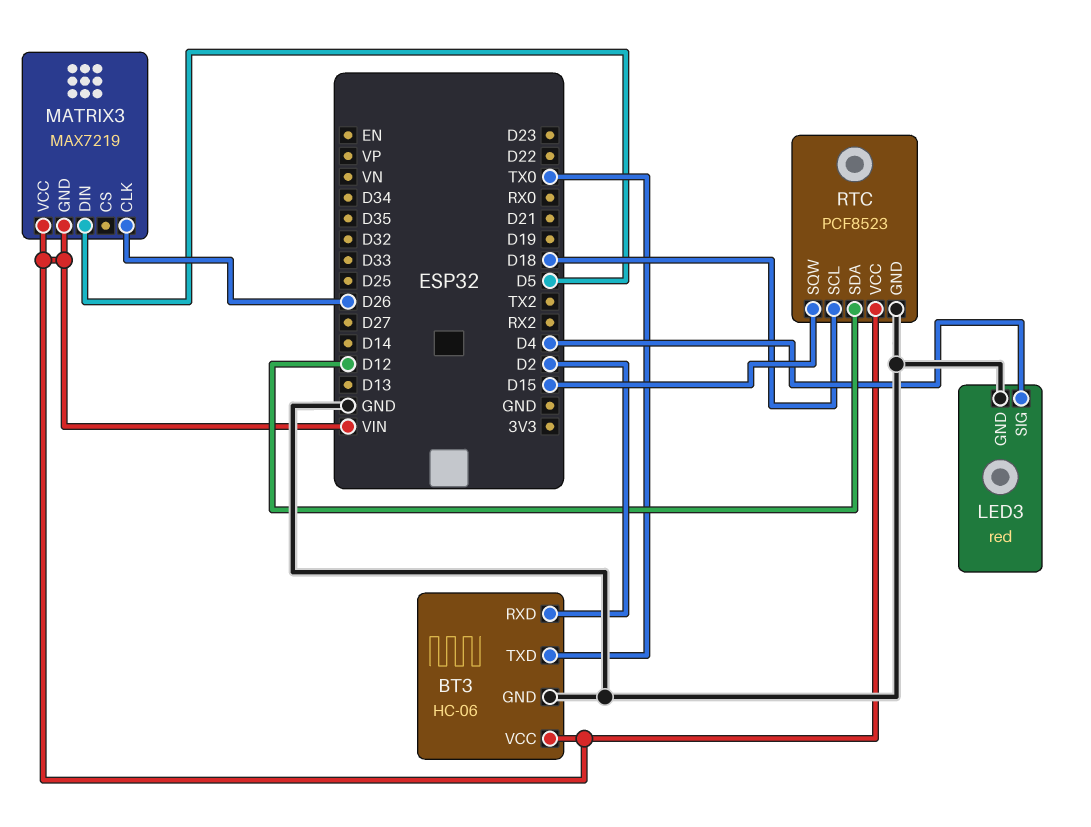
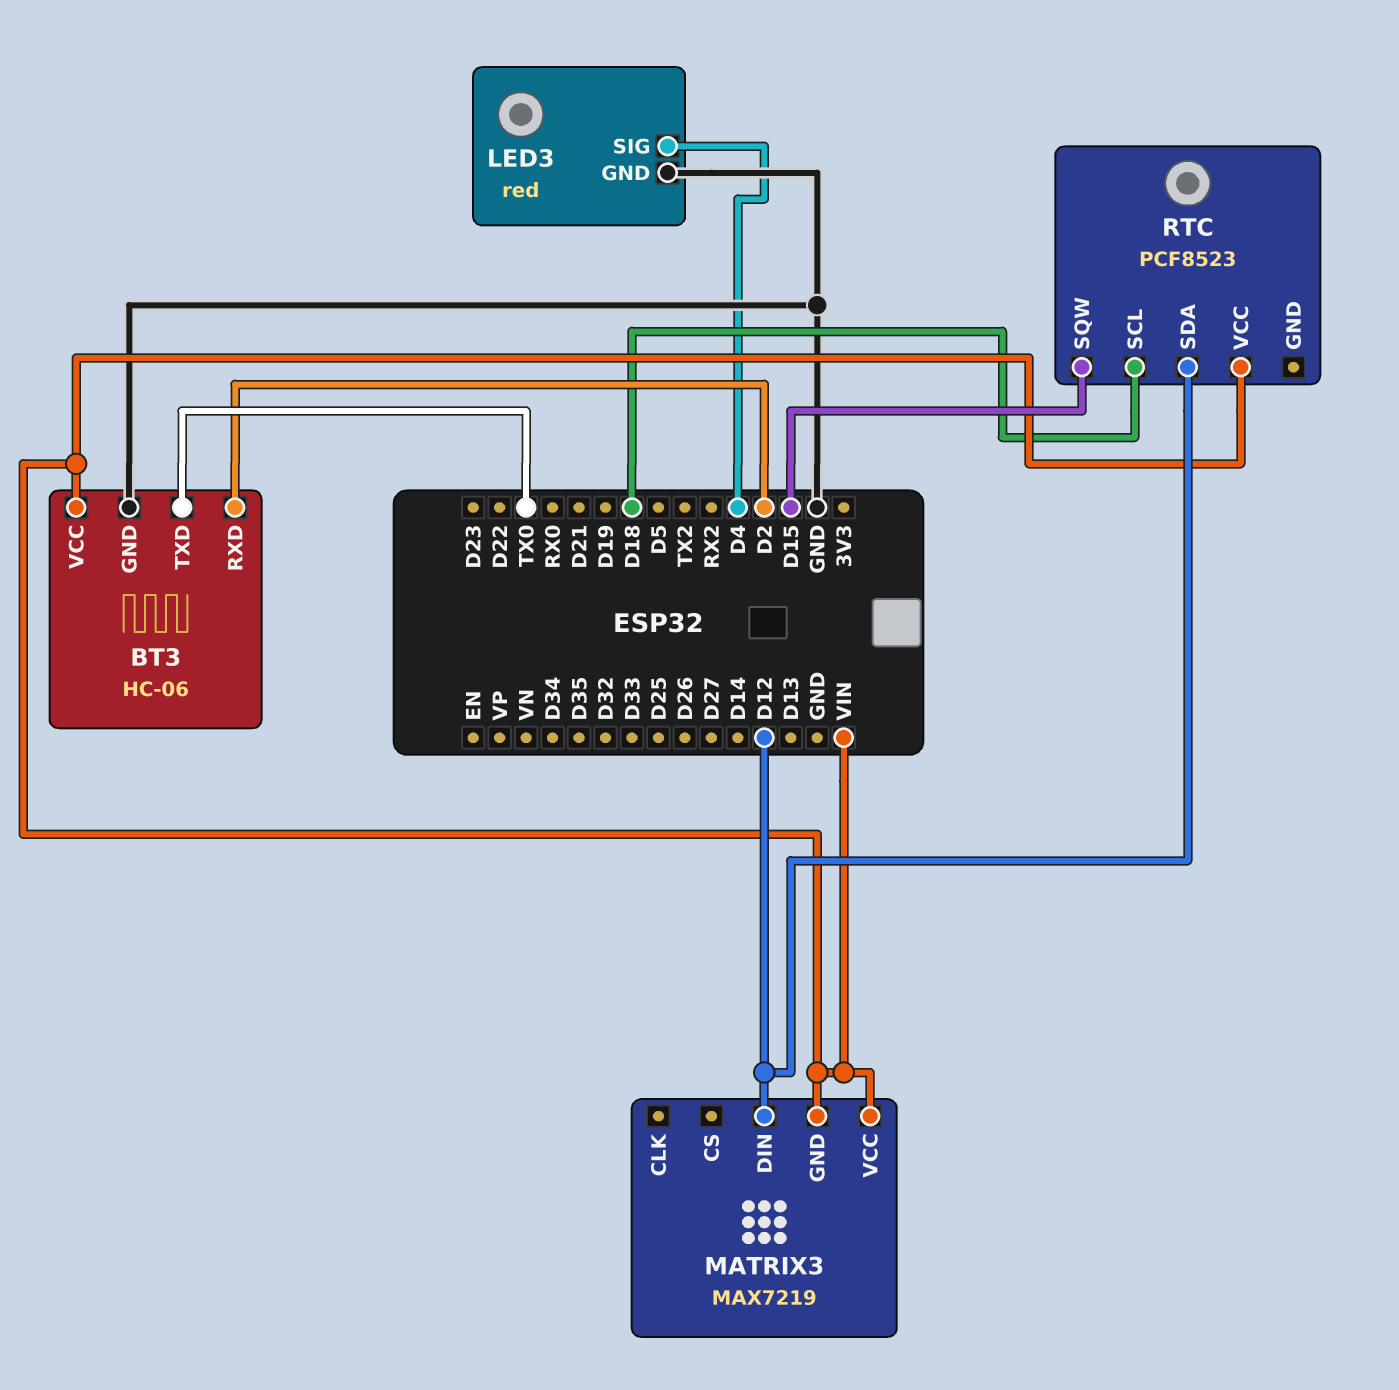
MATRIX3 pin CLK: D26 -> none
MATRIX3 pin DIN: D5 -> D12
RTC pin GND: GND -> none

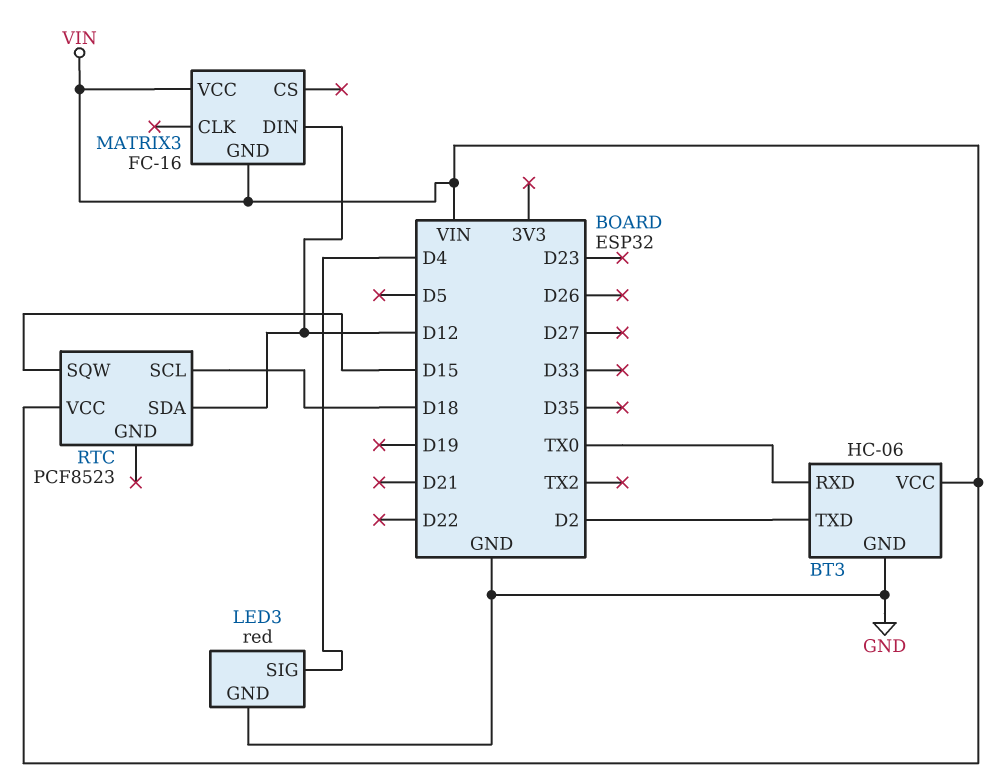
BT3 pin RXD: D2 -> TX0
BT3 pin TXD: TX0 -> D2
MATRIX3: MAX7219 -> FC-16

